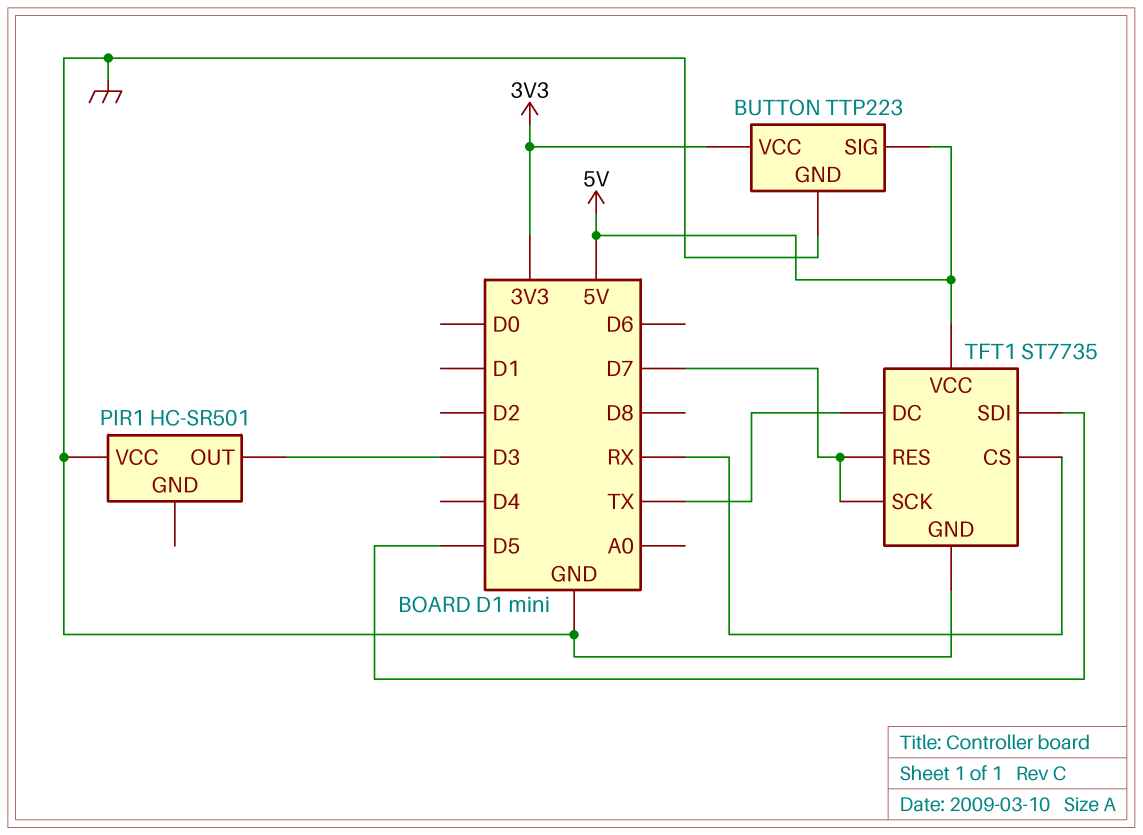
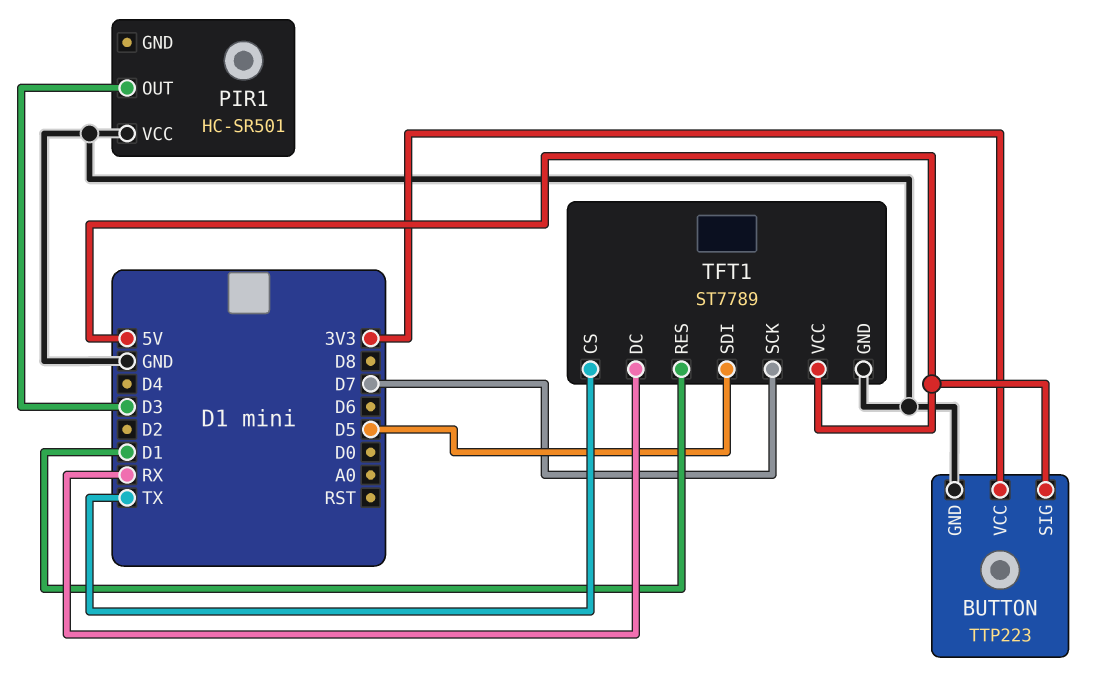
TFT1: ST7735 -> ST7789
TFT1 pin CS: RX -> TX
TFT1 pin DC: TX -> RX
TFT1 pin RES: D7 -> D1

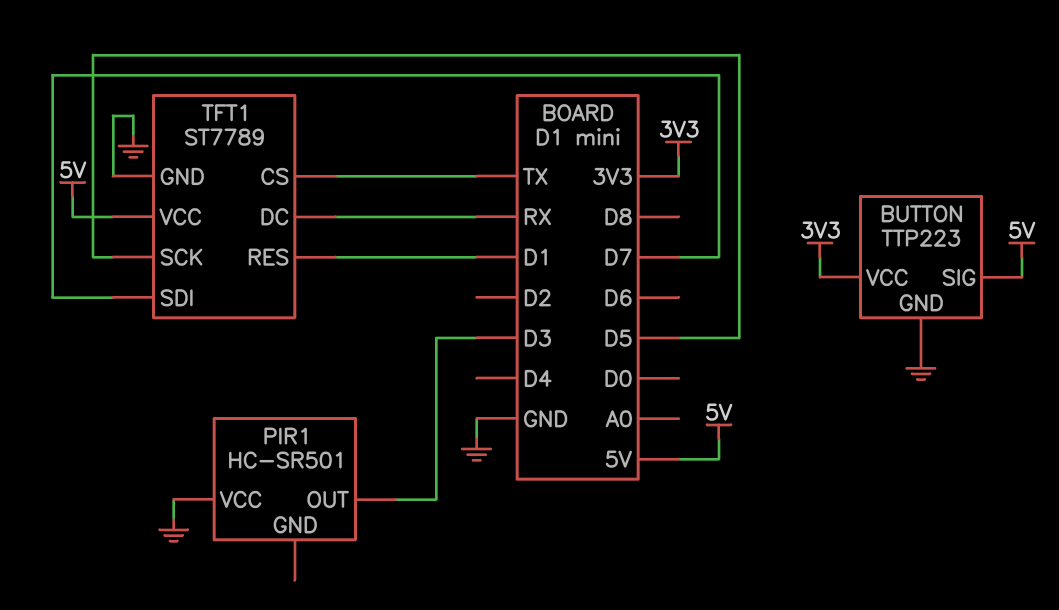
TFT1 pin SCK: D7 -> D5
TFT1 pin SDI: D5 -> D7

